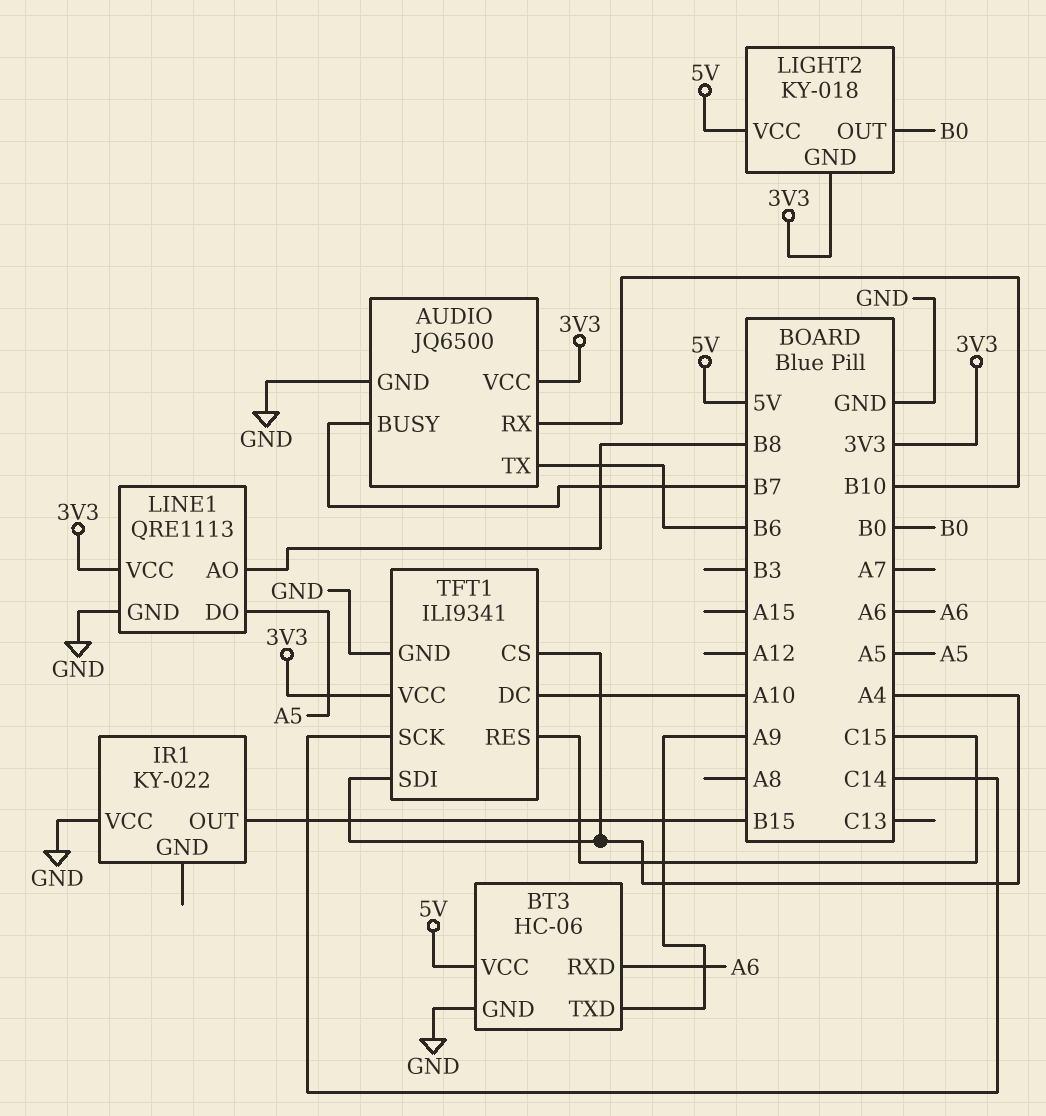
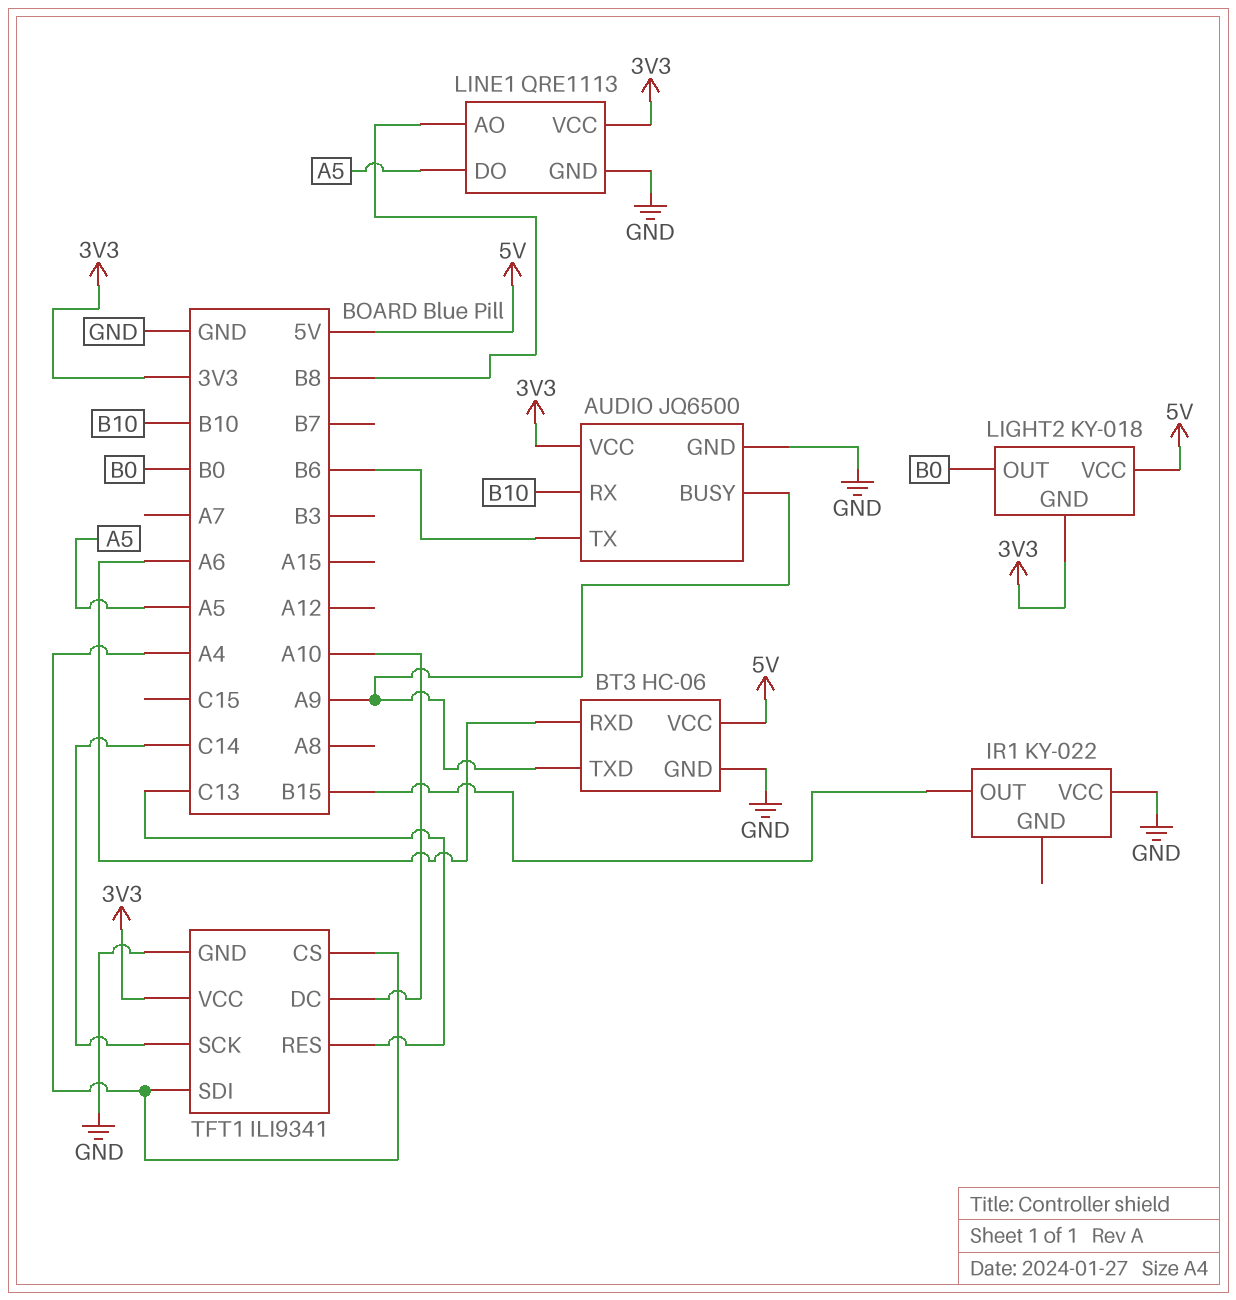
AUDIO pin BUSY: B7 -> A9
TFT1 pin RES: C15 -> C13

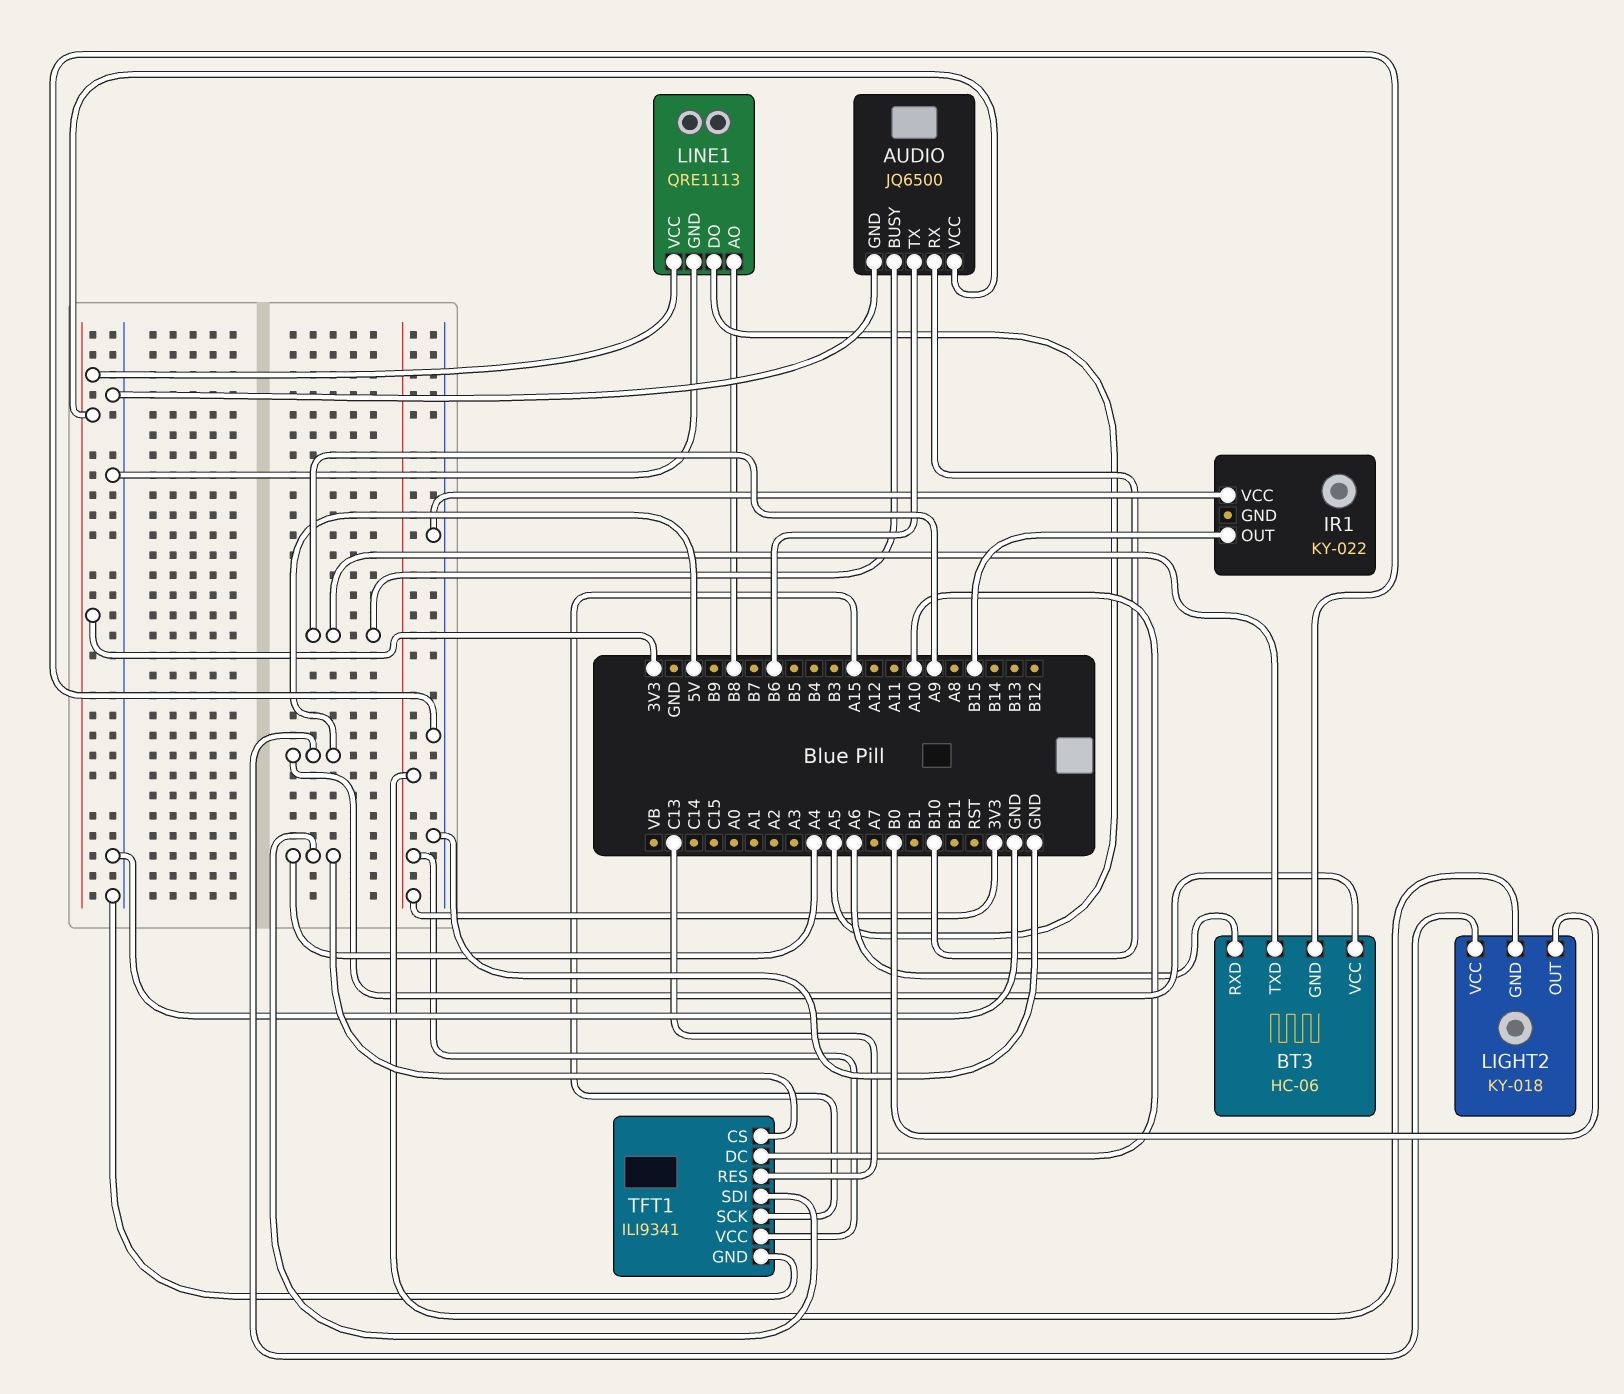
TFT1 pin SCK: C14 -> A15

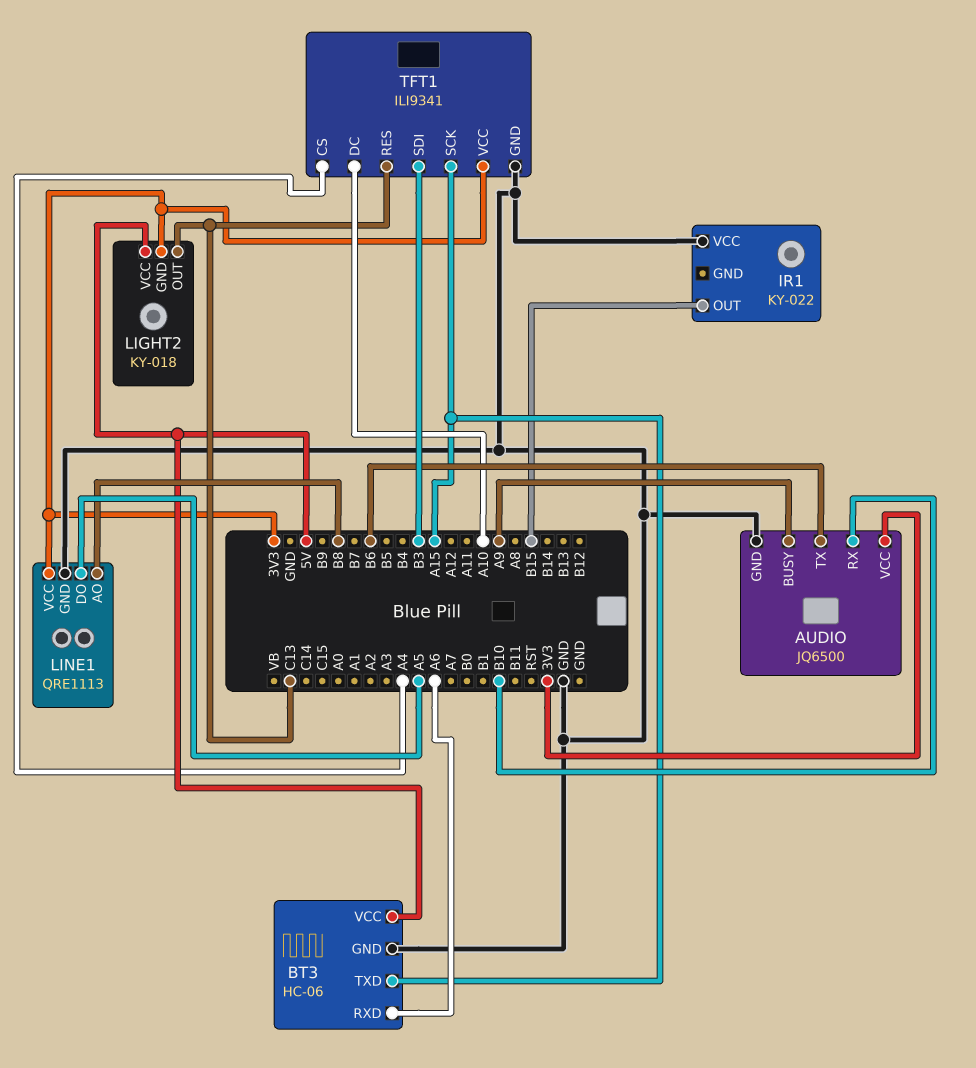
BT3 pin TXD: A9 -> A15
LIGHT2 pin OUT: B0 -> C13
TFT1 pin SDI: A4 -> B3

